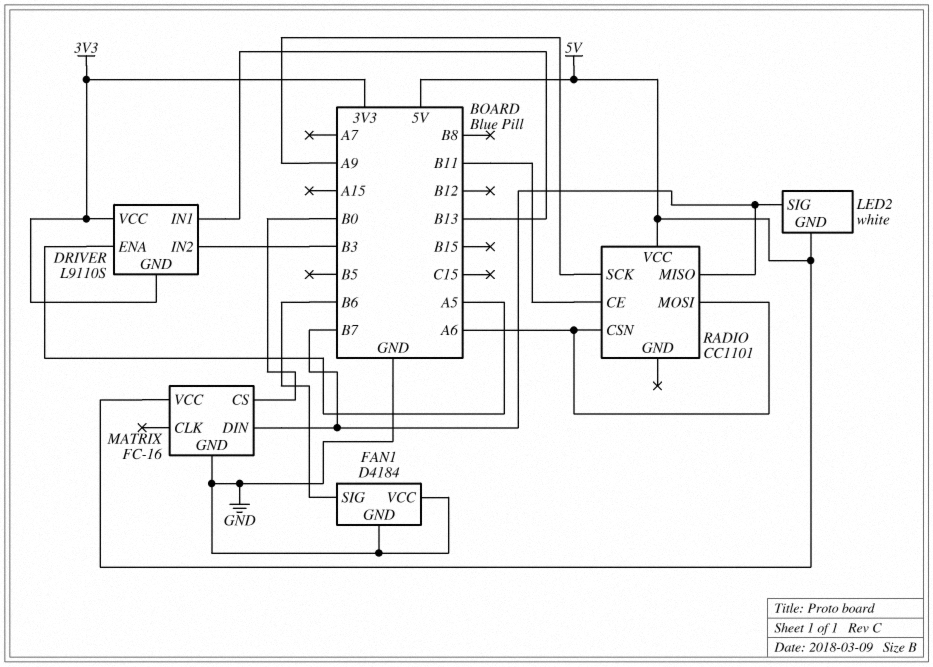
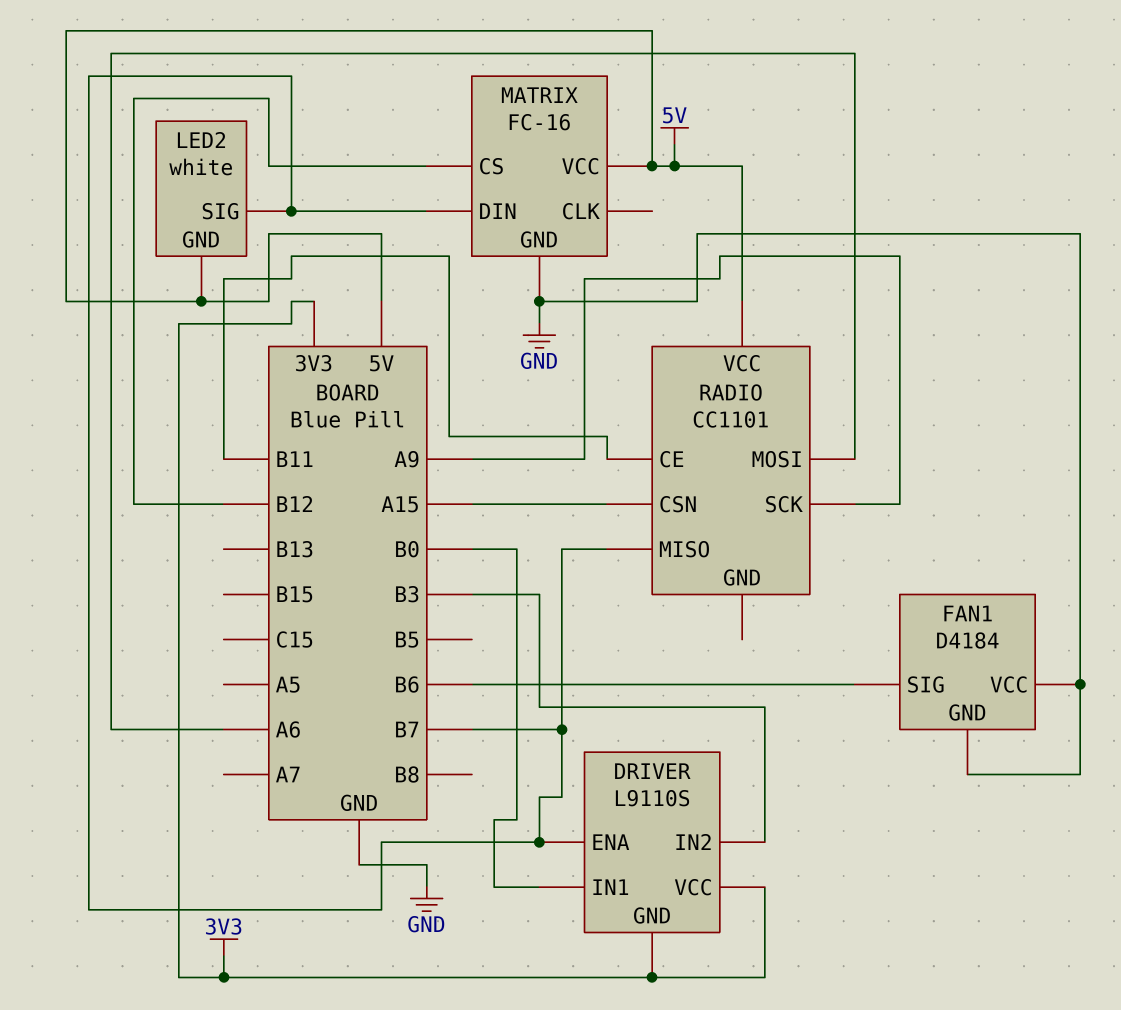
DRIVER pin ENA: A5 -> B7
DRIVER pin IN1: B13 -> B0
MATRIX pin CS: B0 -> B12
RADIO pin CSN: A6 -> A15

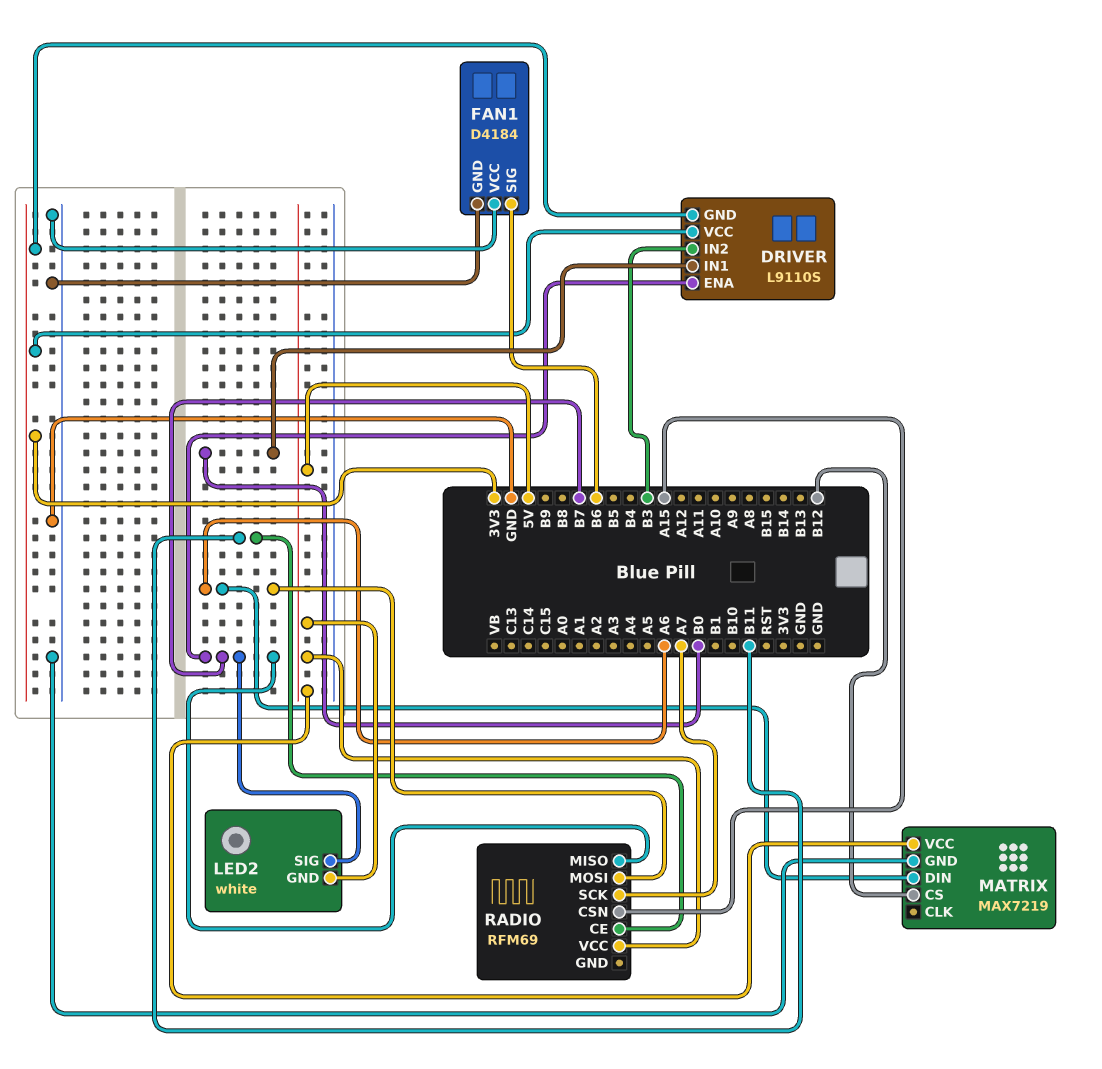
MATRIX: FC-16 -> MAX7219
MATRIX pin DIN: B7 -> A6
RADIO: CC1101 -> RFM69
RADIO pin SCK: A9 -> A7

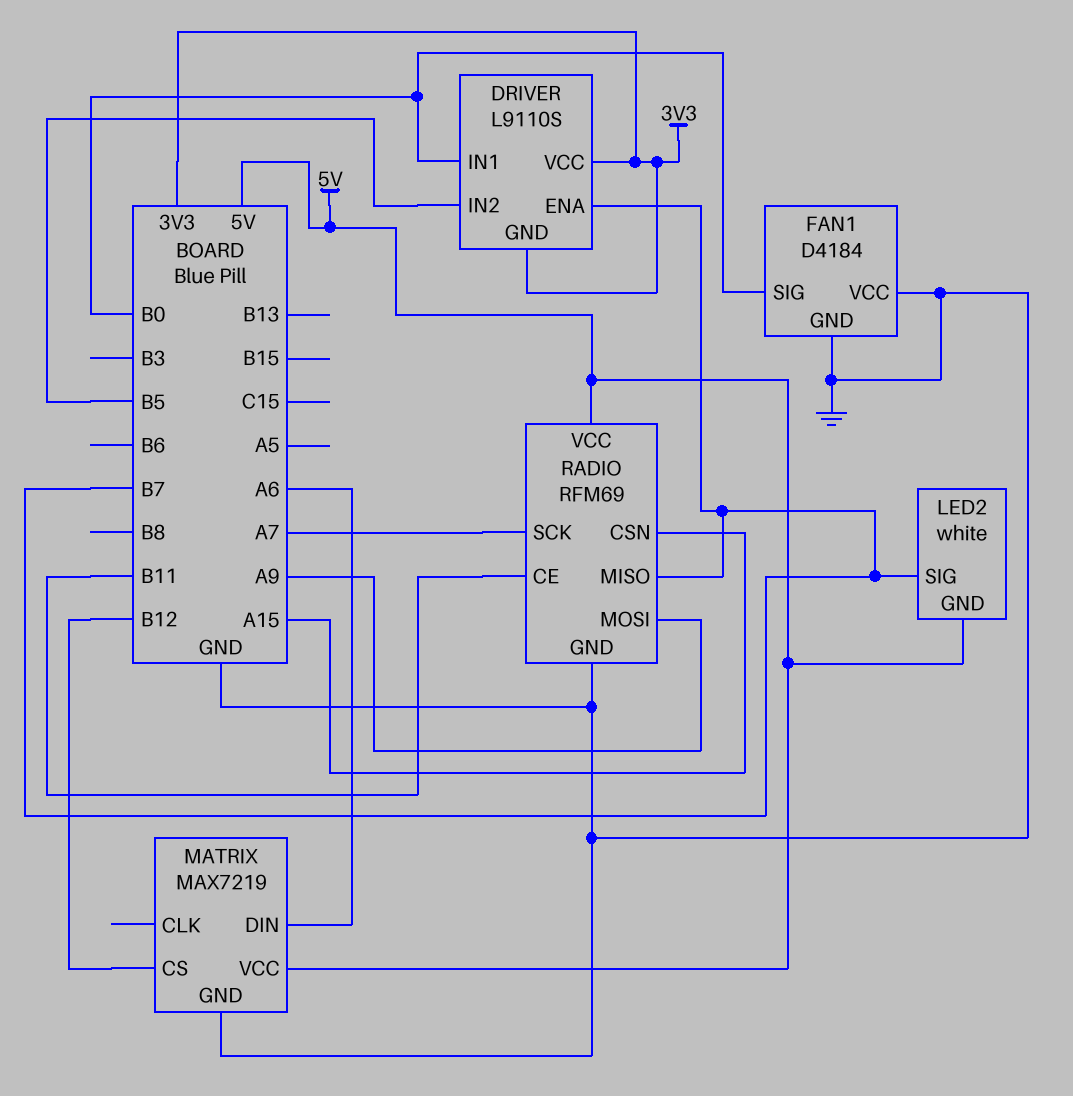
DRIVER pin IN2: B3 -> B5
FAN1 pin SIG: B6 -> B0
RADIO pin GND: none -> GND
RADIO pin MOSI: A6 -> A9

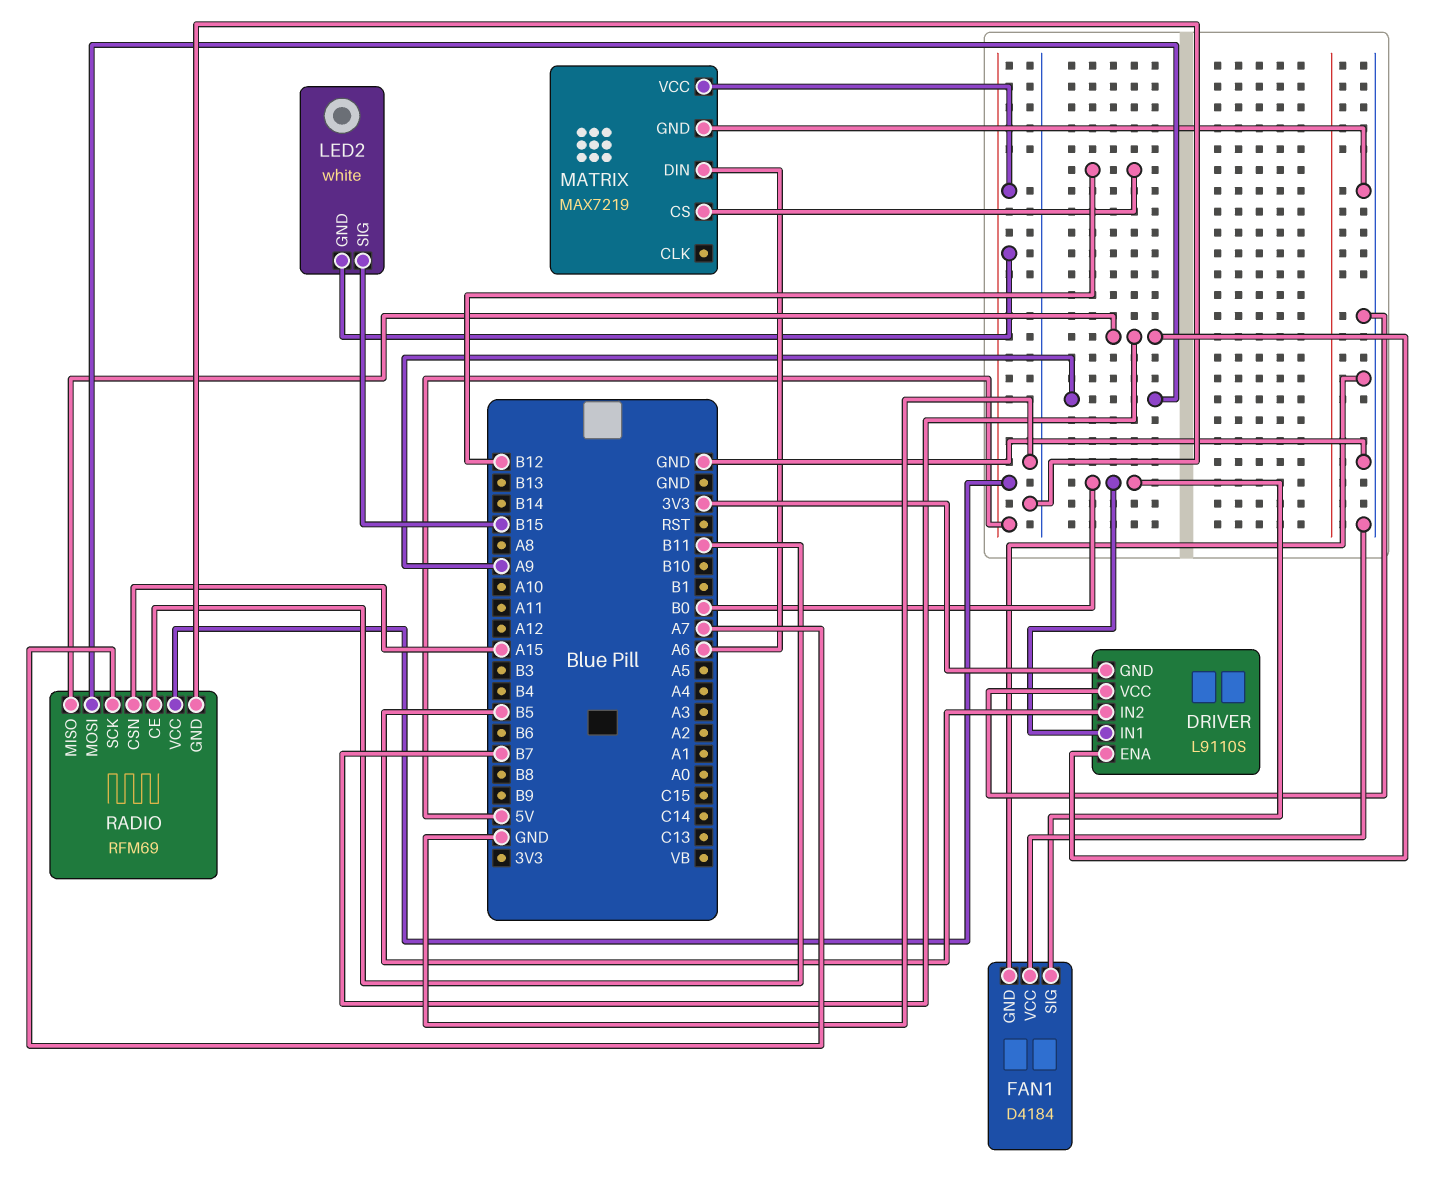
DRIVER pin VCC: 3V3 -> GND
LED2 pin SIG: B7 -> B15

